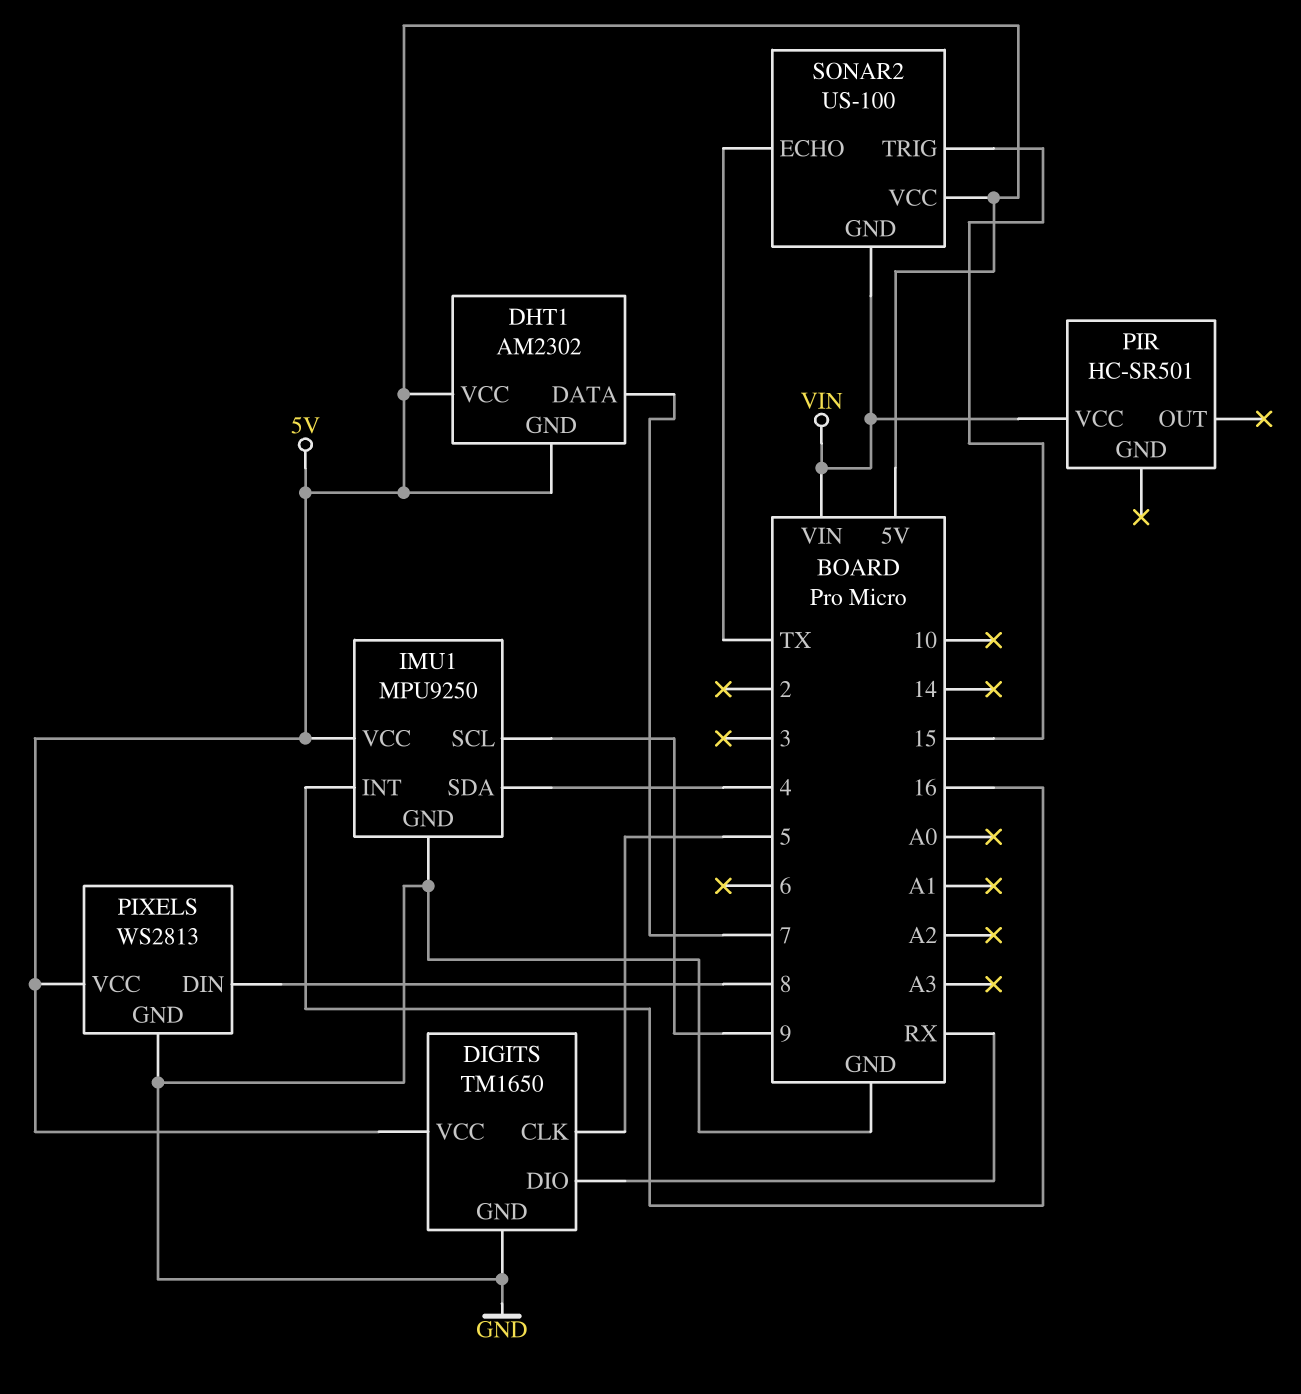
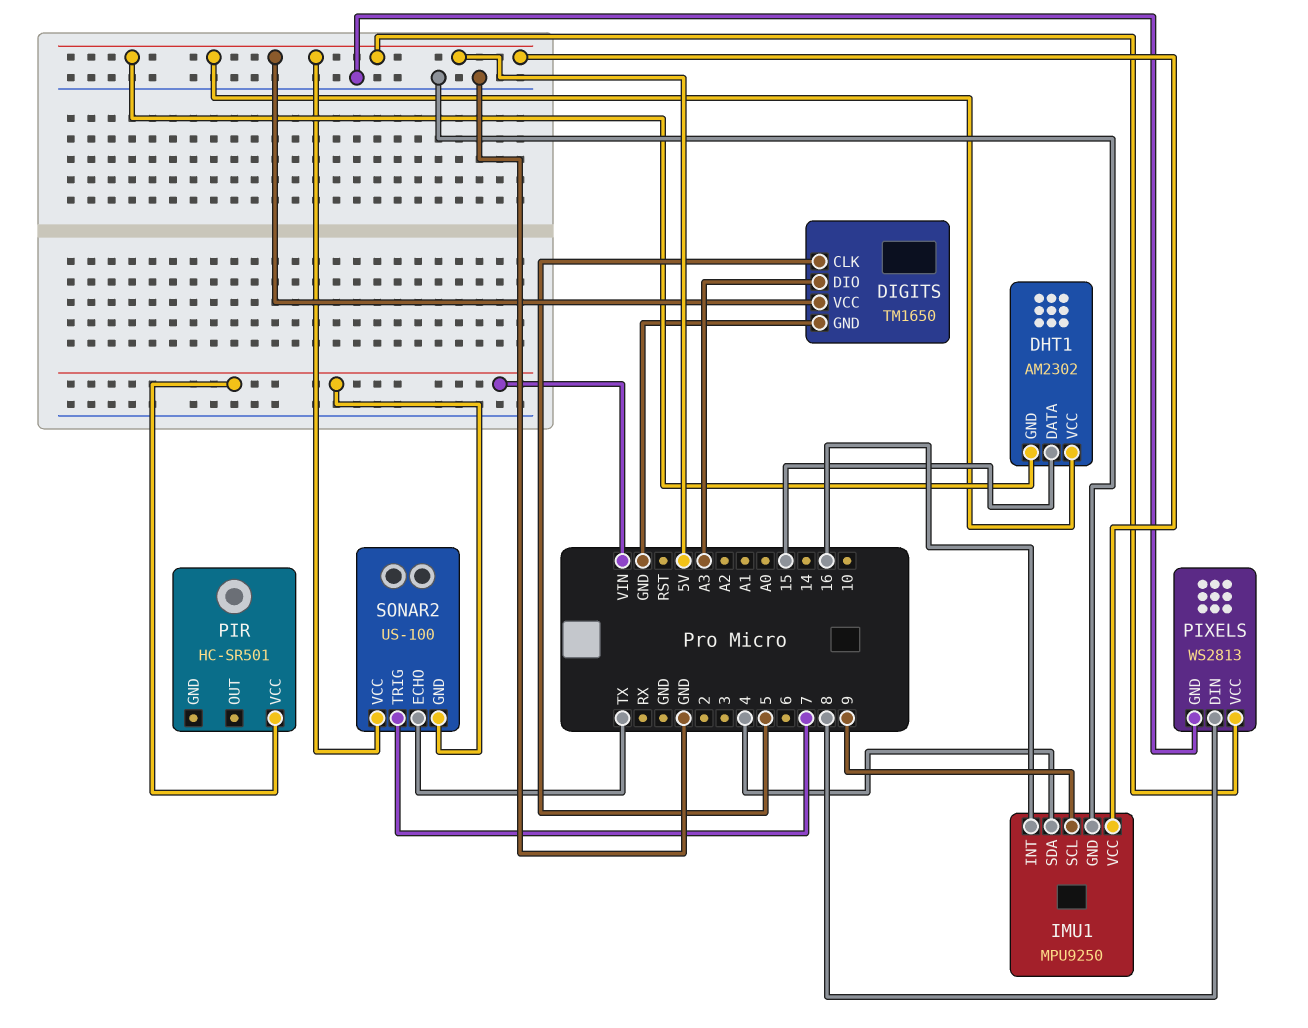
DHT1 pin DATA: 7 -> 15
DIGITS pin DIO: RX -> A3
SONAR2 pin TRIG: 15 -> 7

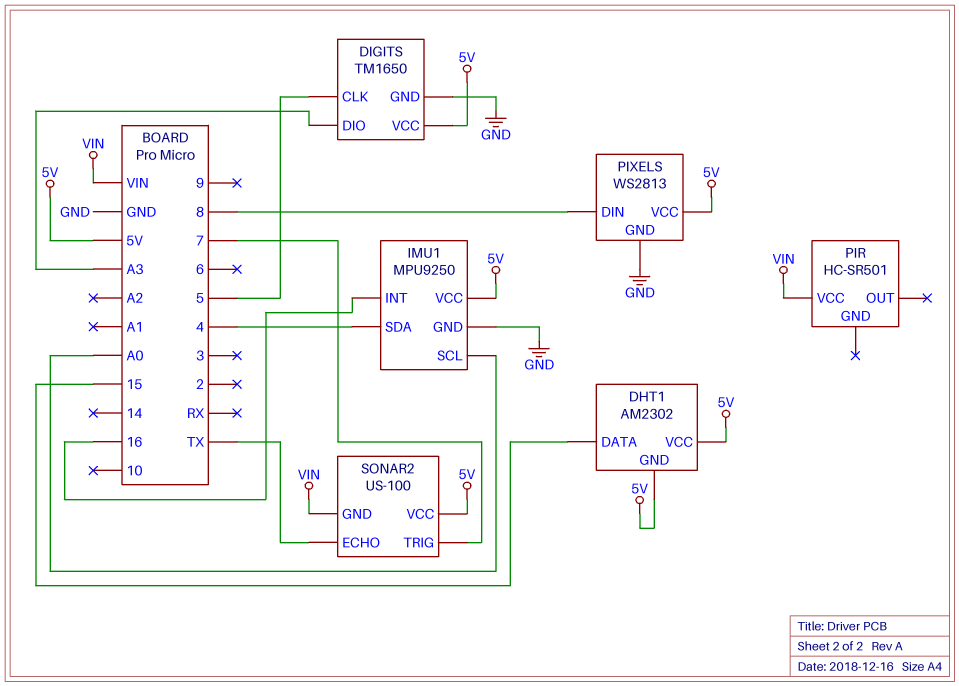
IMU1 pin SCL: 9 -> A0

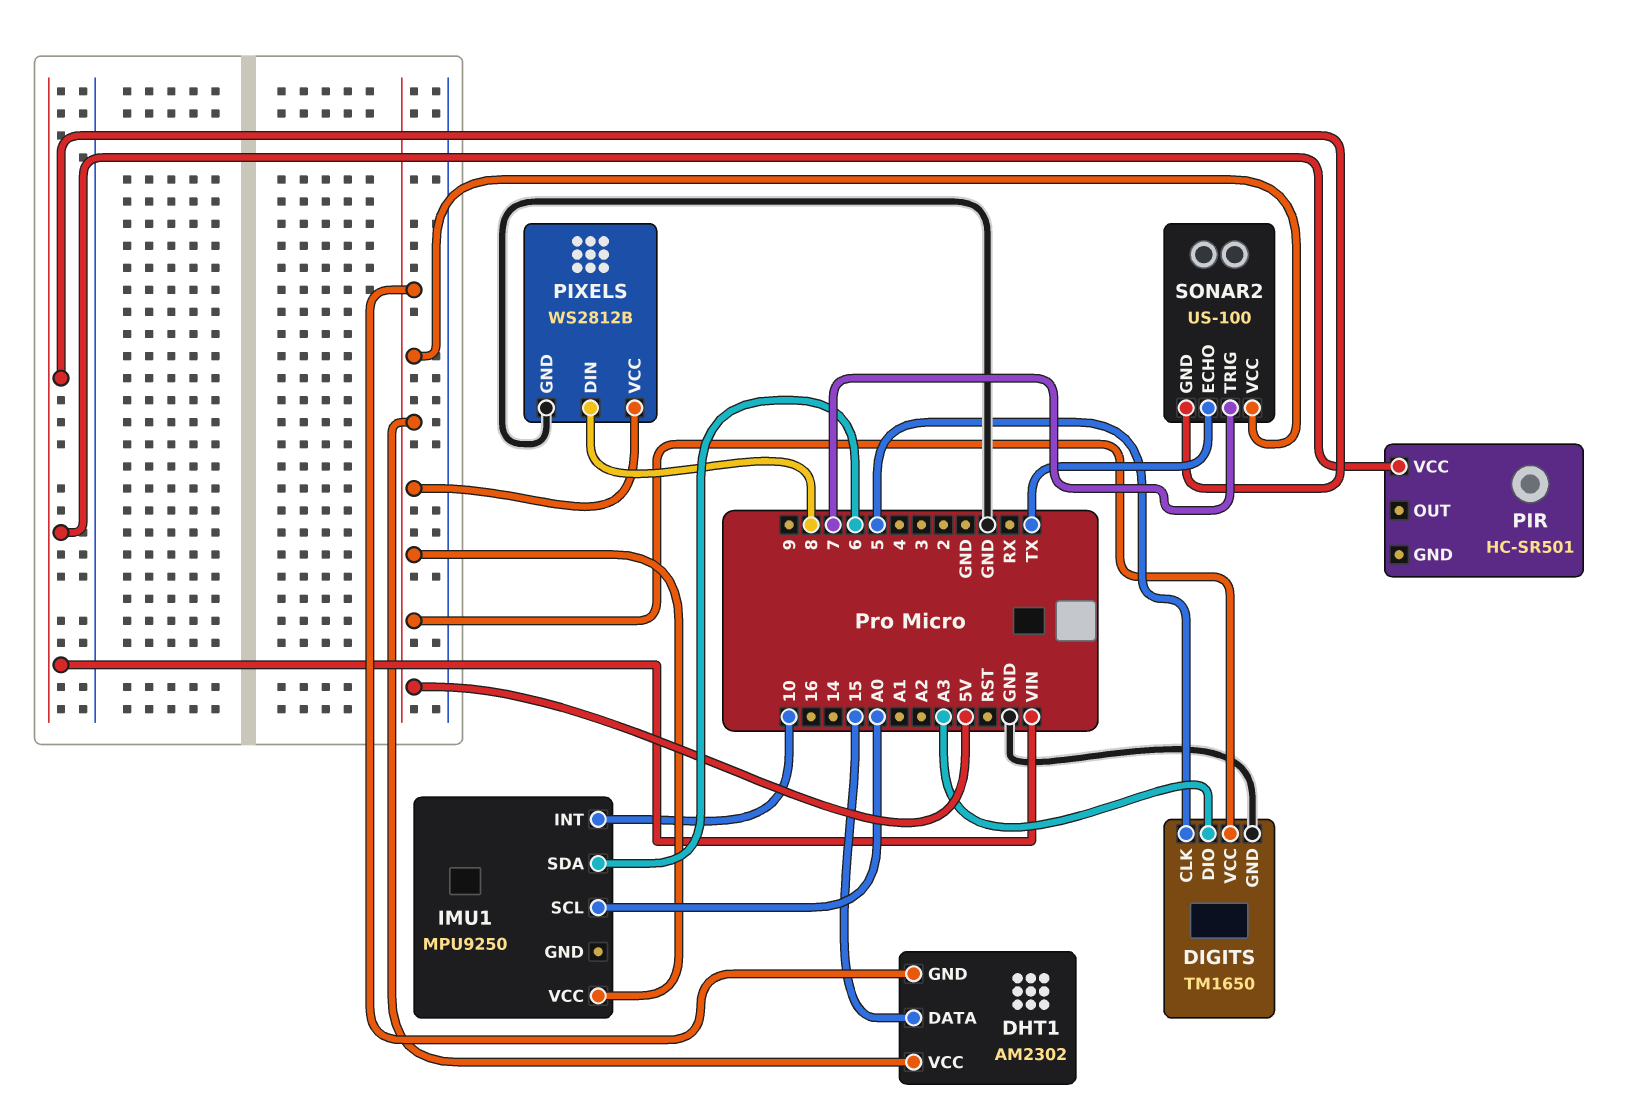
IMU1 pin GND: GND -> none
IMU1 pin INT: 16 -> 10
IMU1 pin SDA: 4 -> 6
PIXELS: WS2813 -> WS2812B

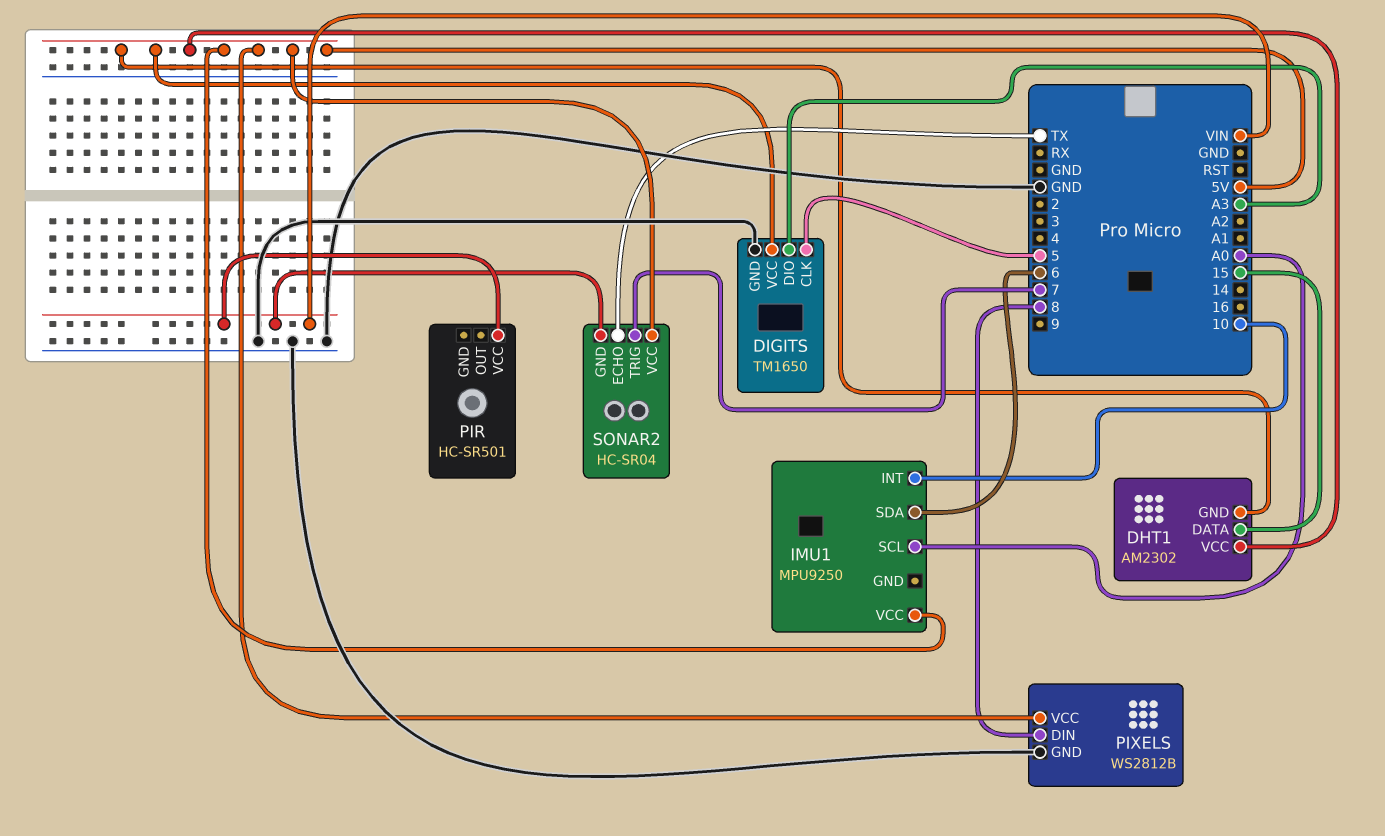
SONAR2: US-100 -> HC-SR04

